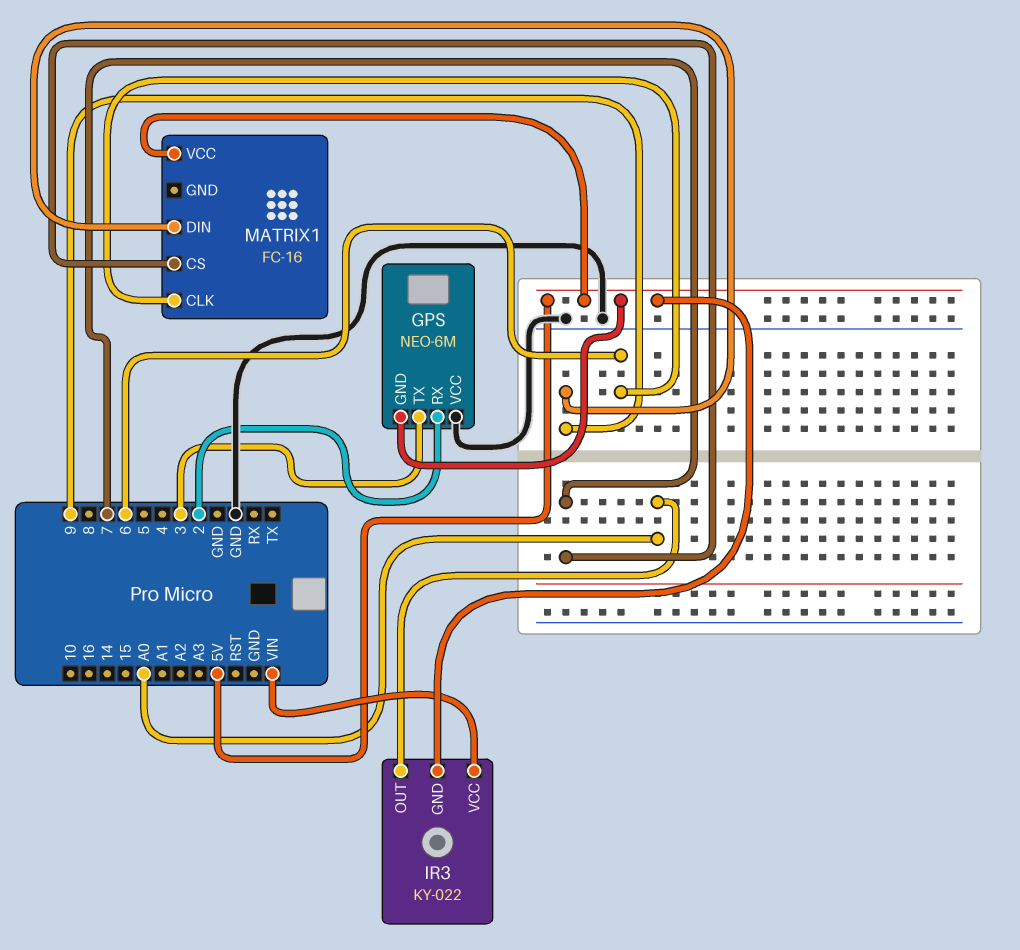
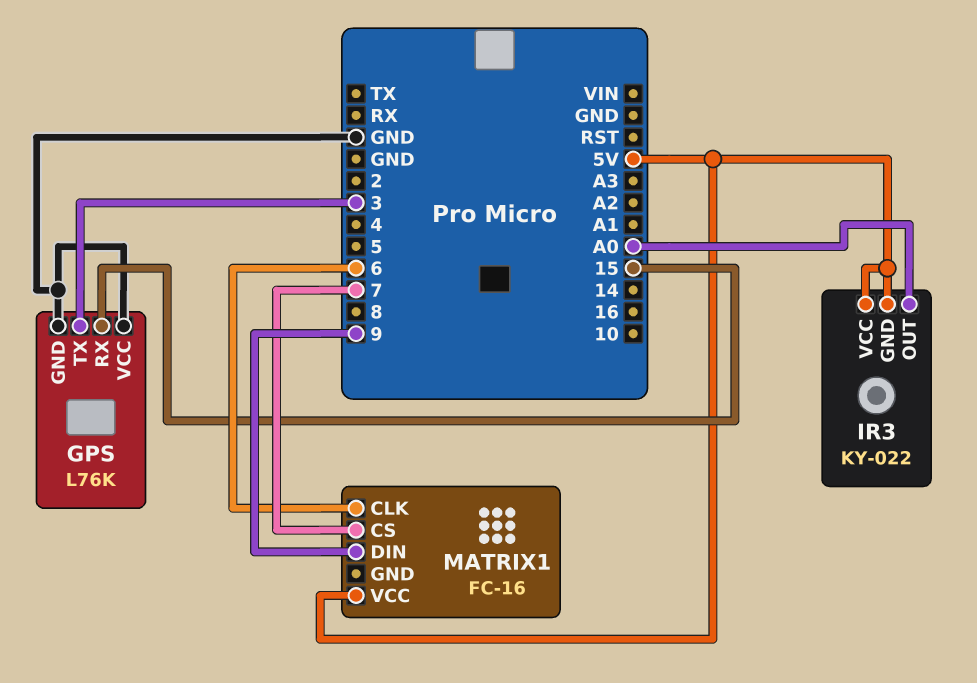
GPS: NEO-6M -> L76K
GPS pin GND: 5V -> GND
GPS pin RX: 2 -> 15
IR3 pin VCC: VIN -> 5V

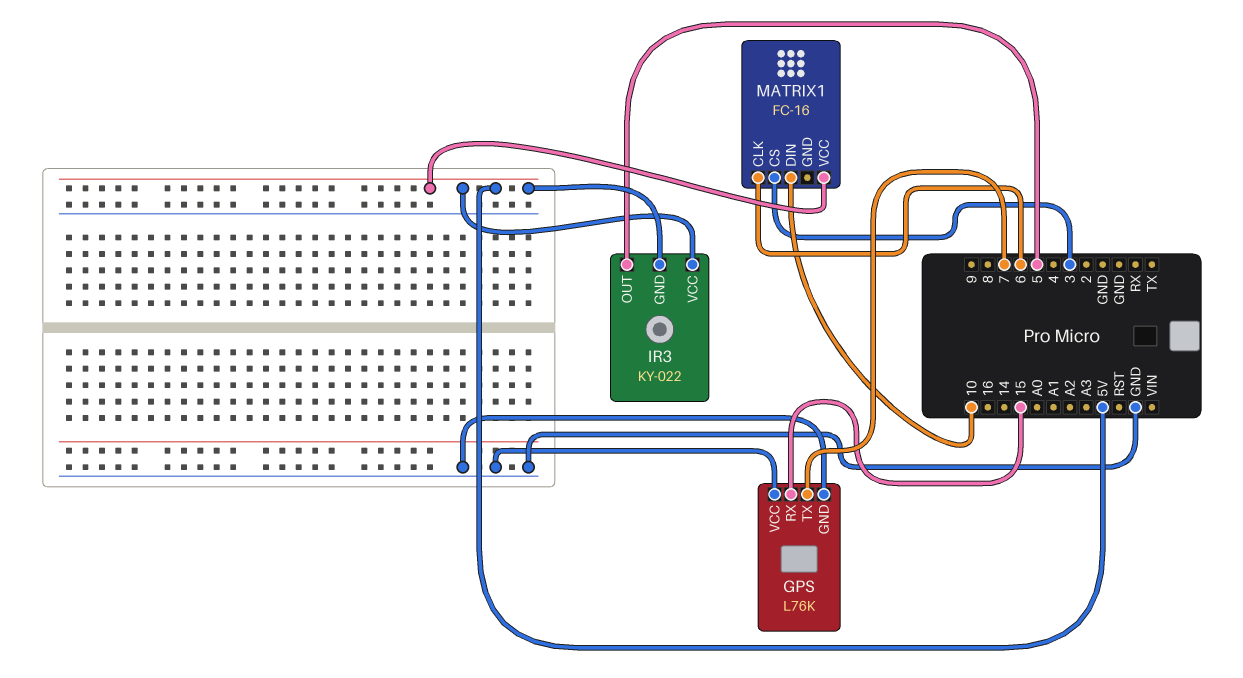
GPS pin TX: 3 -> 7
IR3 pin OUT: A0 -> 5
MATRIX1 pin CS: 7 -> 3
MATRIX1 pin DIN: 9 -> 10

